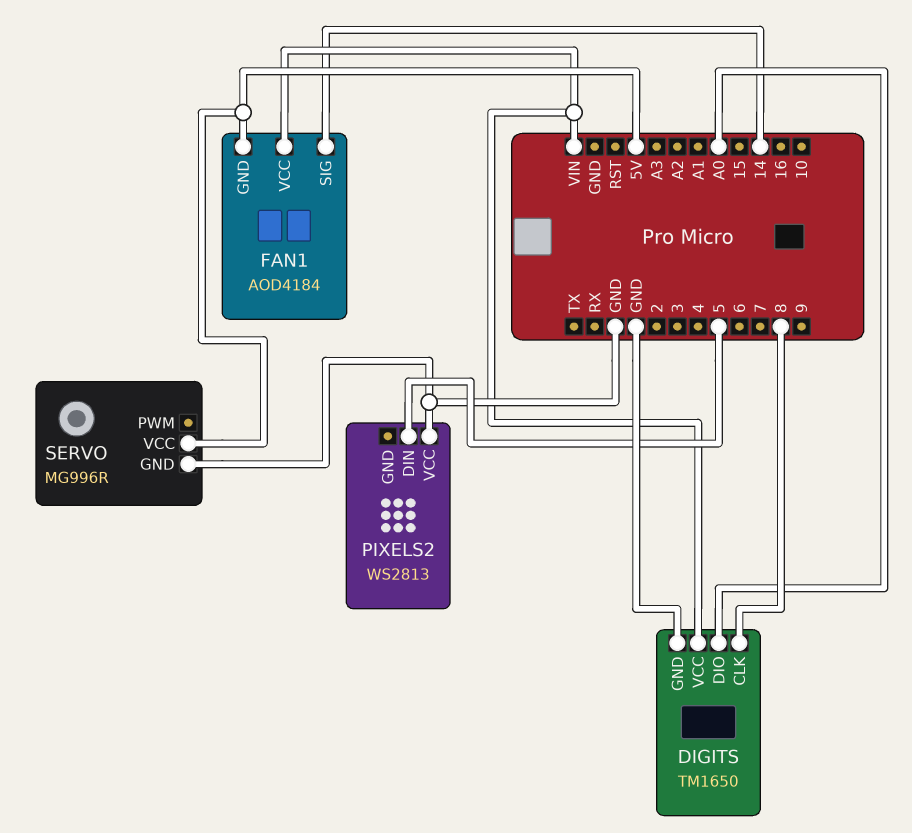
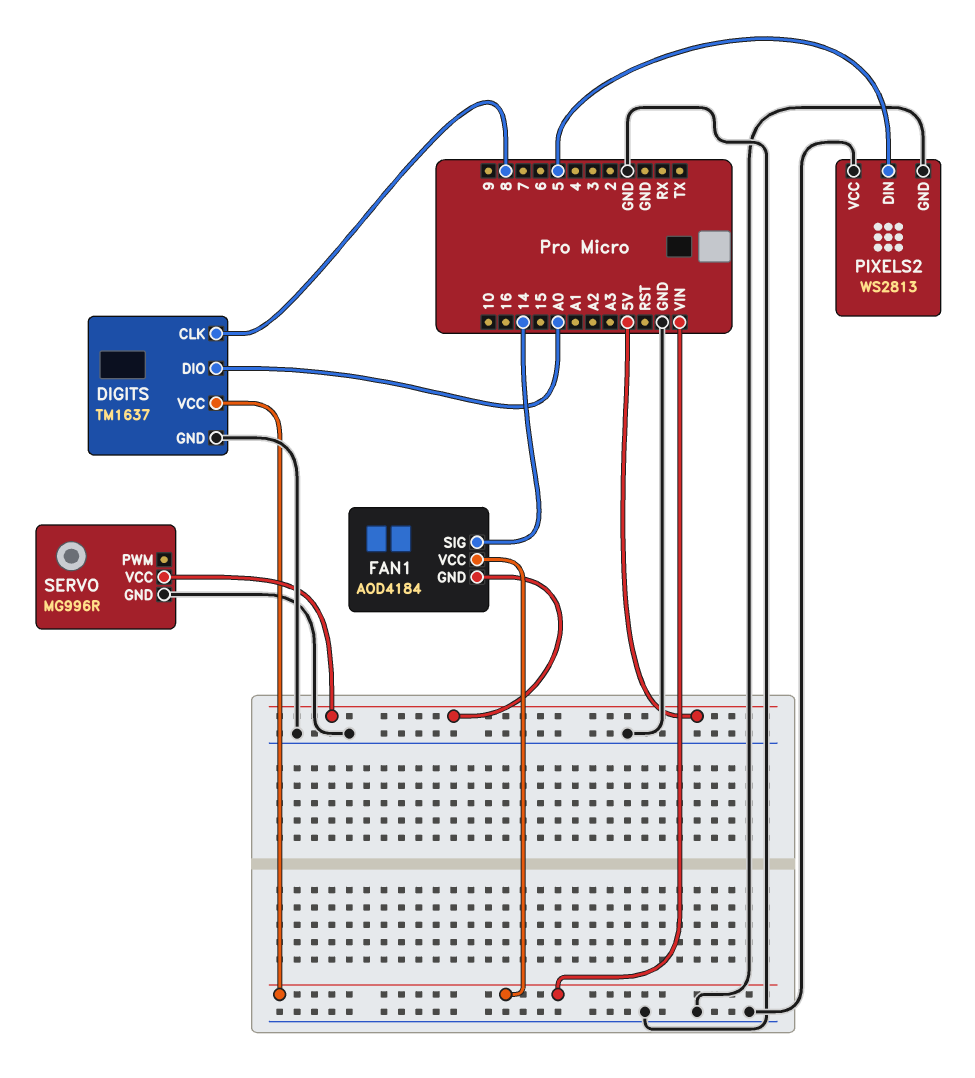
DIGITS: TM1650 -> TM1637
PIXELS2 pin GND: none -> GND

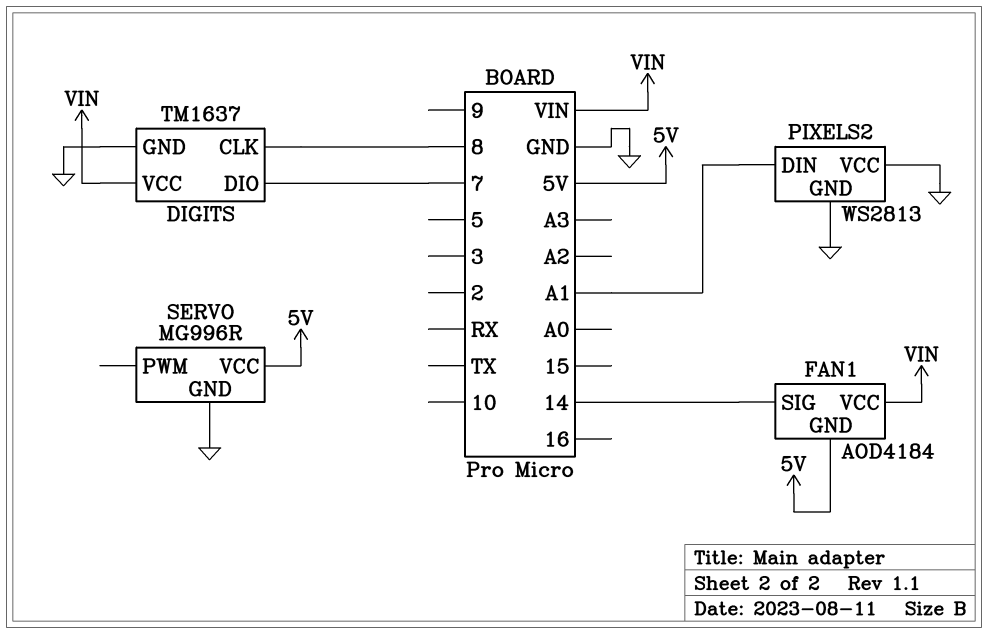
DIGITS pin DIO: A0 -> 7
PIXELS2 pin DIN: 5 -> A1

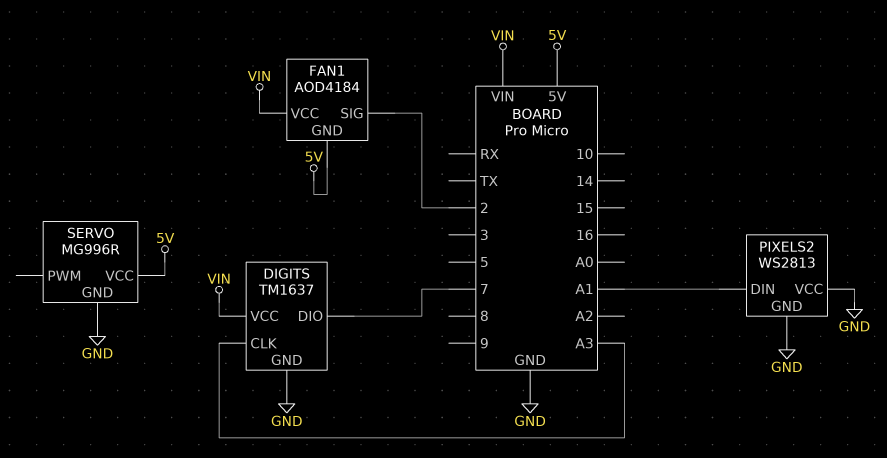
DIGITS pin CLK: 8 -> A3
FAN1 pin SIG: 14 -> 2

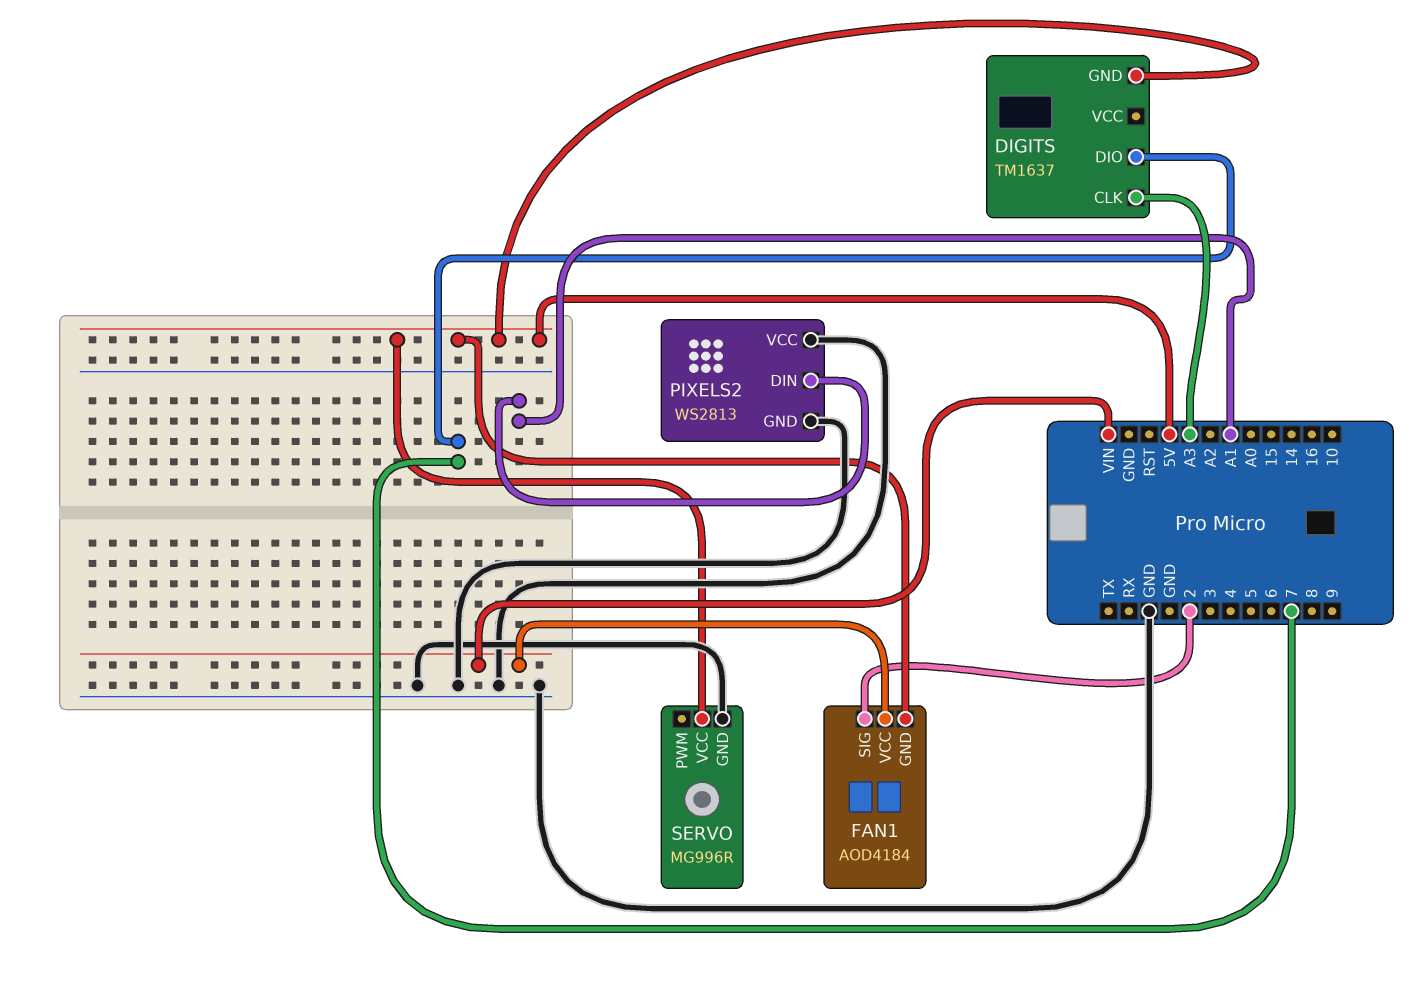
DIGITS pin GND: GND -> 5V
DIGITS pin VCC: VIN -> none

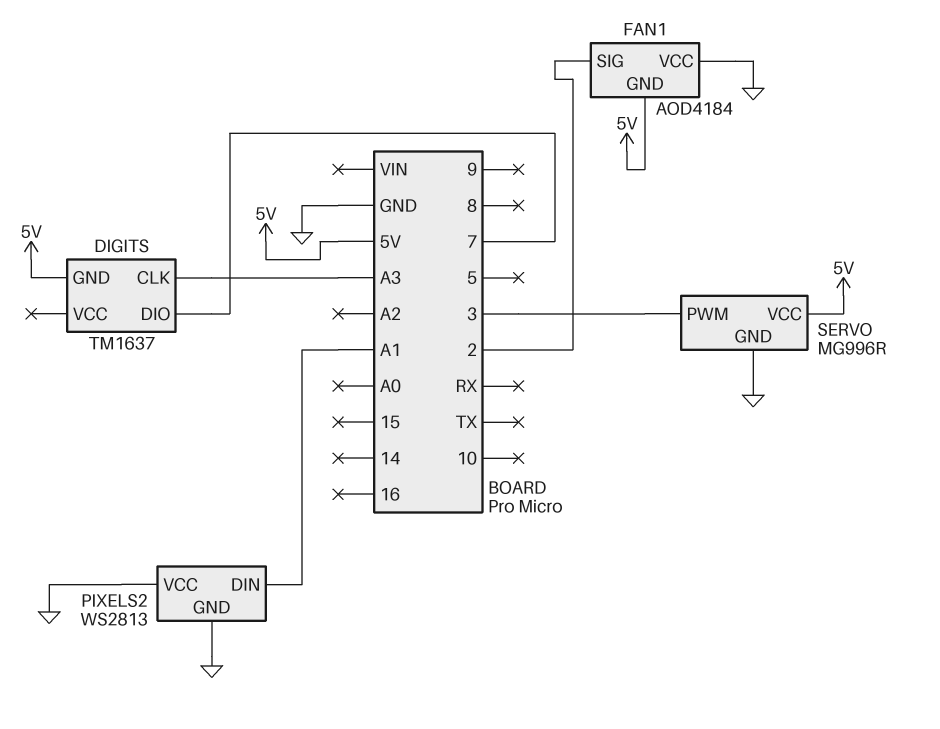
FAN1 pin VCC: VIN -> GND
SERVO pin PWM: none -> 3

